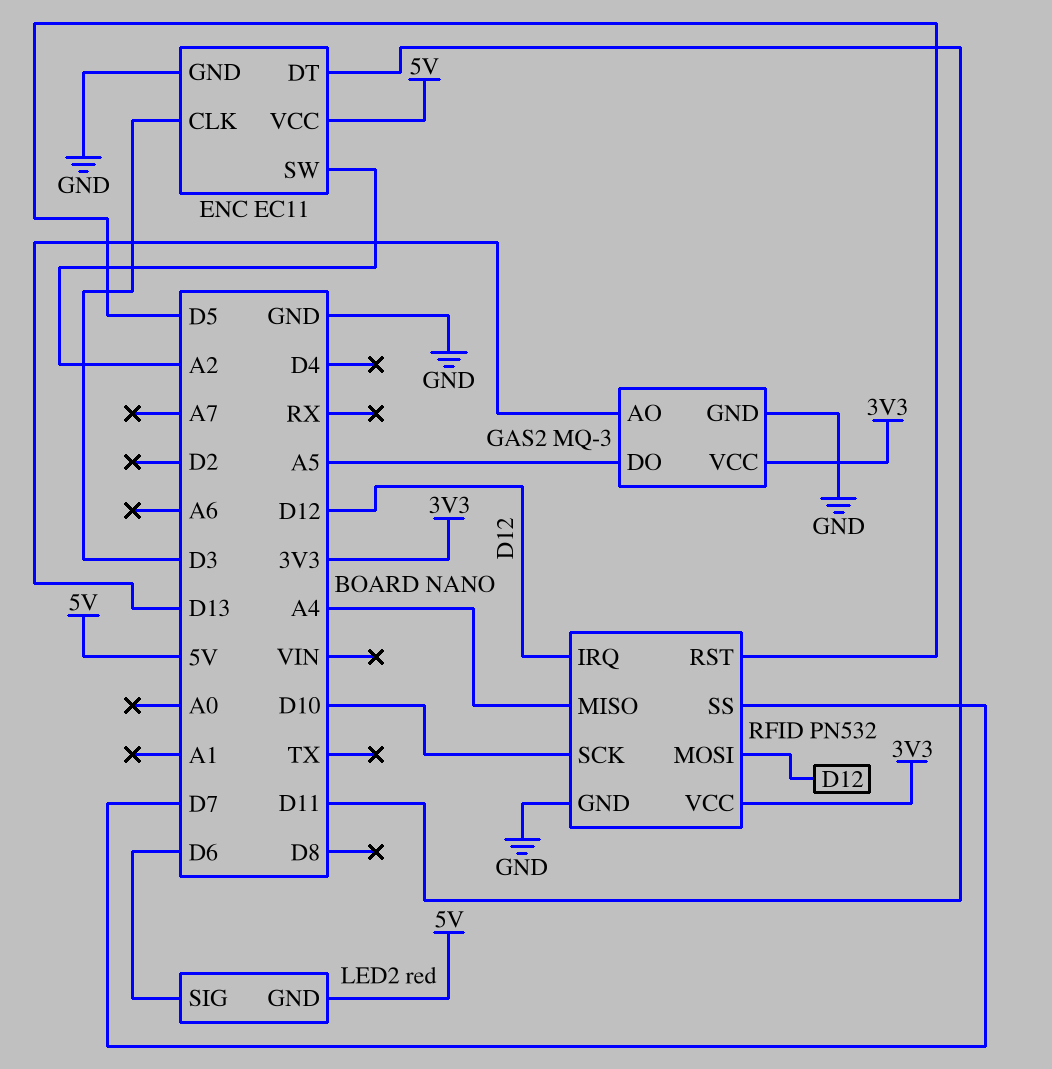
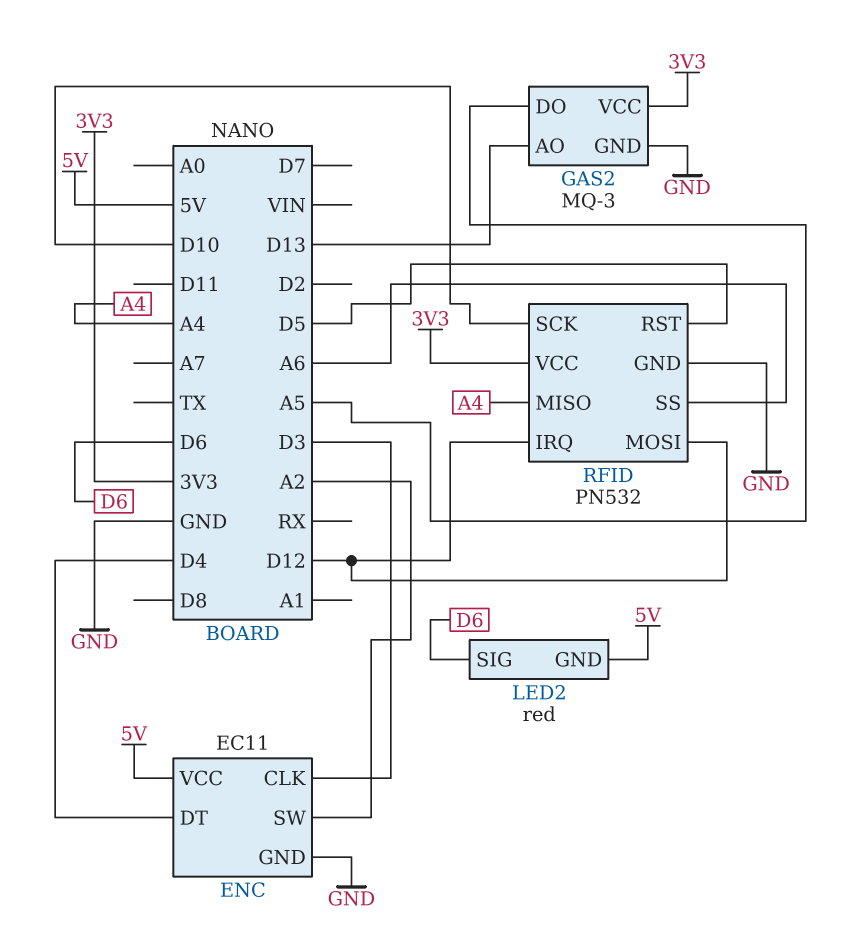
ENC pin DT: D11 -> D4
RFID pin SS: D7 -> A6

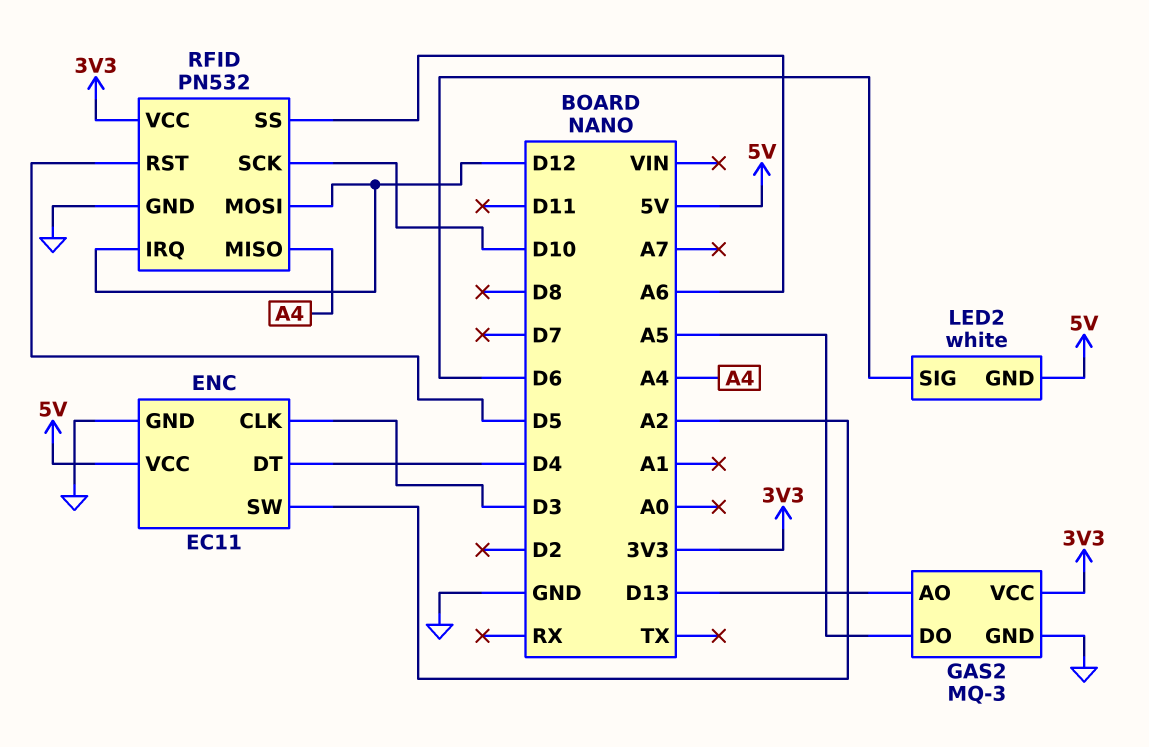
LED2: red -> white

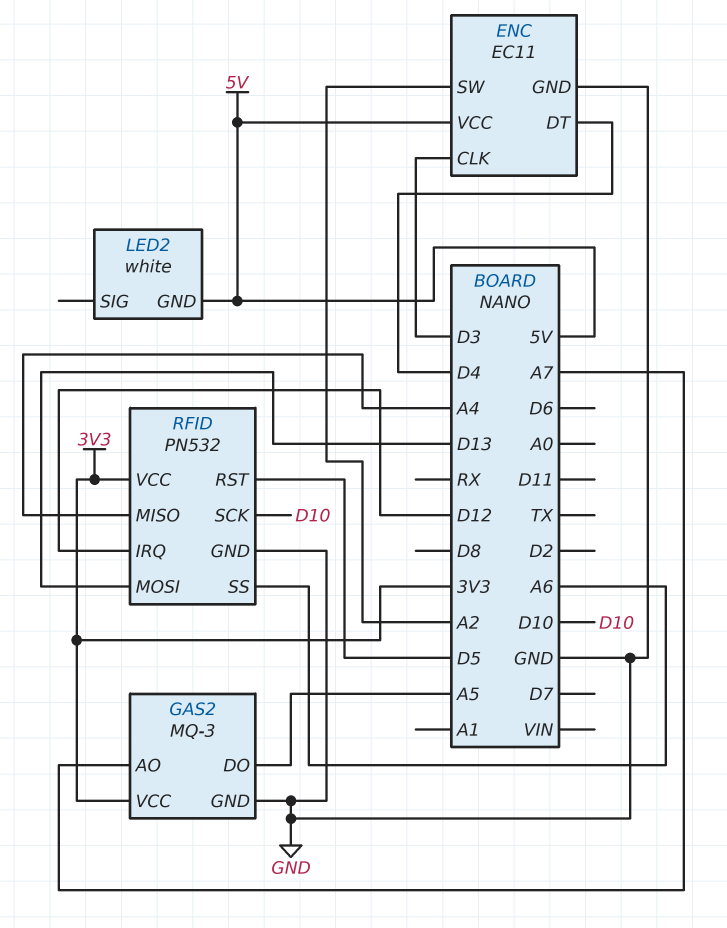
GAS2 pin AO: D13 -> A7
LED2 pin SIG: D6 -> none
RFID pin MOSI: D12 -> D13

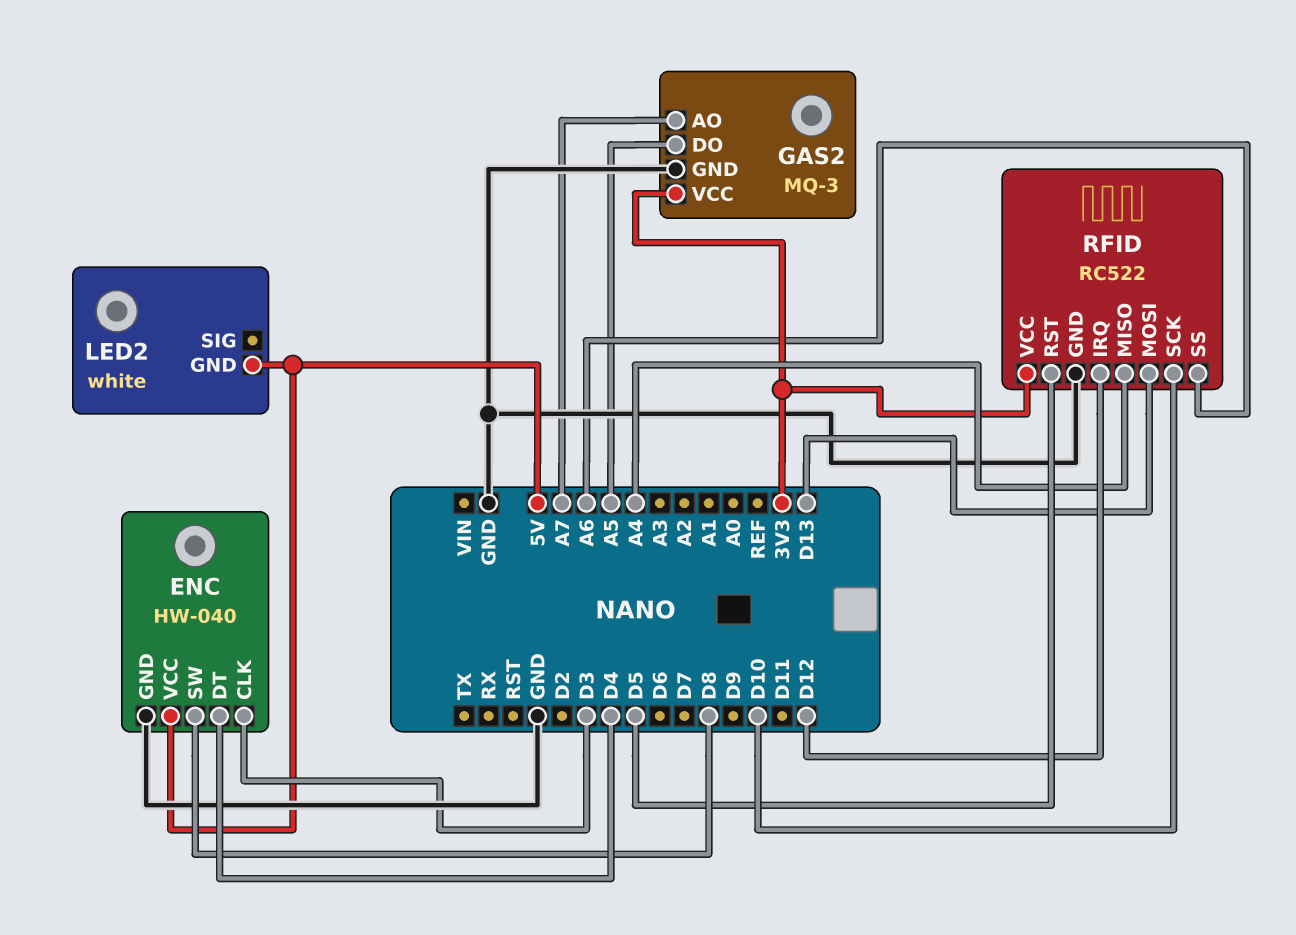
ENC: EC11 -> HW-040
ENC pin SW: A2 -> D8
RFID: PN532 -> RC522

